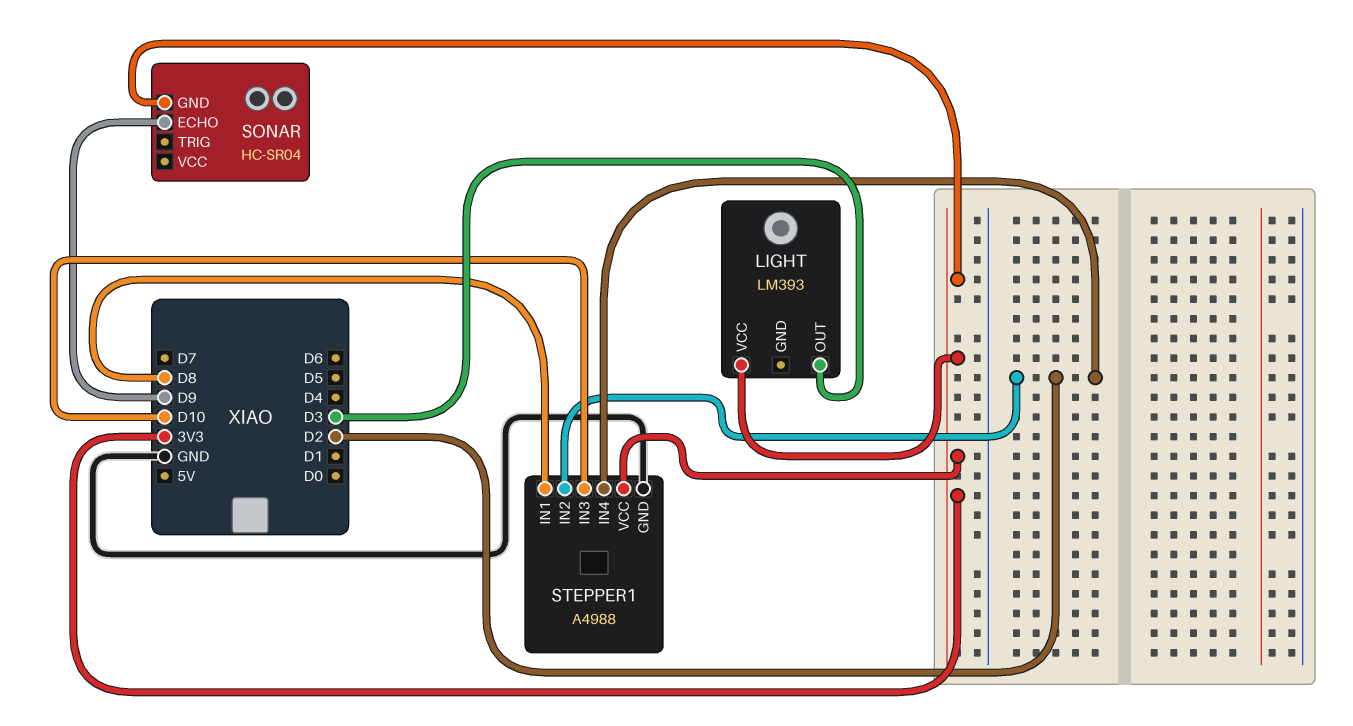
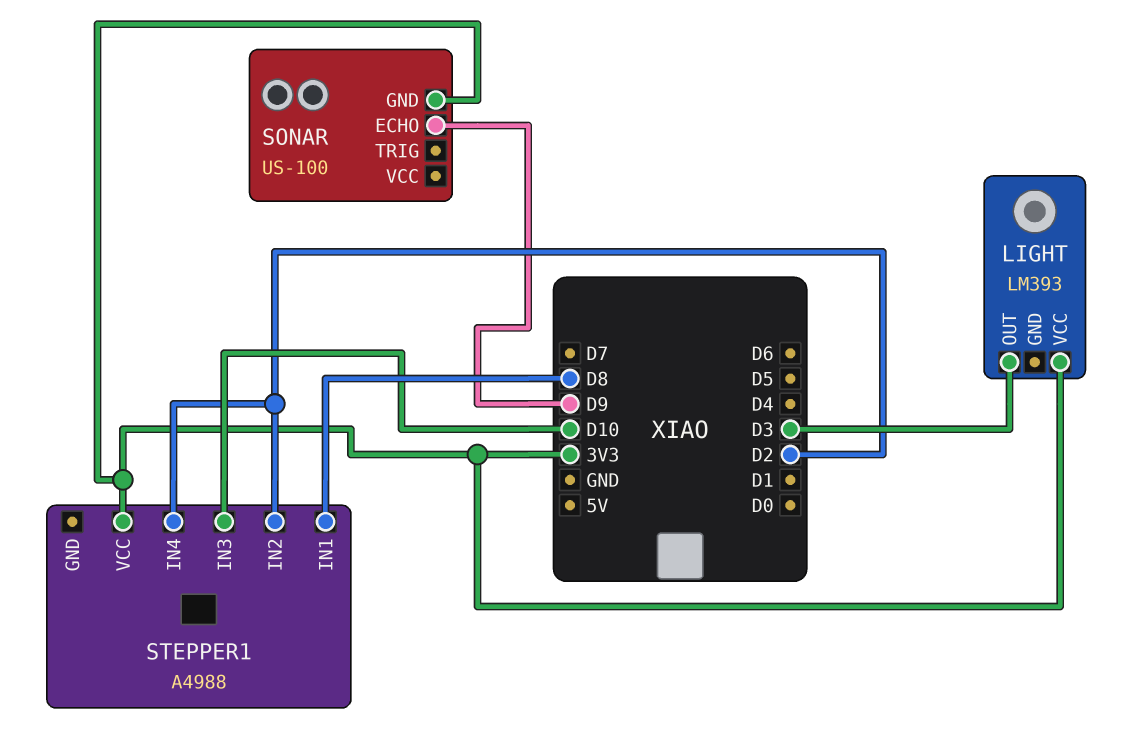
SONAR: HC-SR04 -> US-100
STEPPER1 pin GND: GND -> none

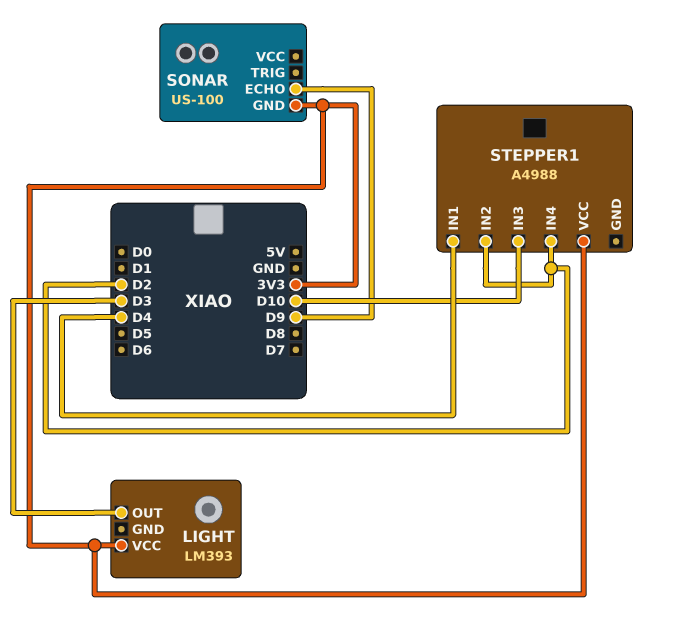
STEPPER1 pin IN1: D8 -> D4

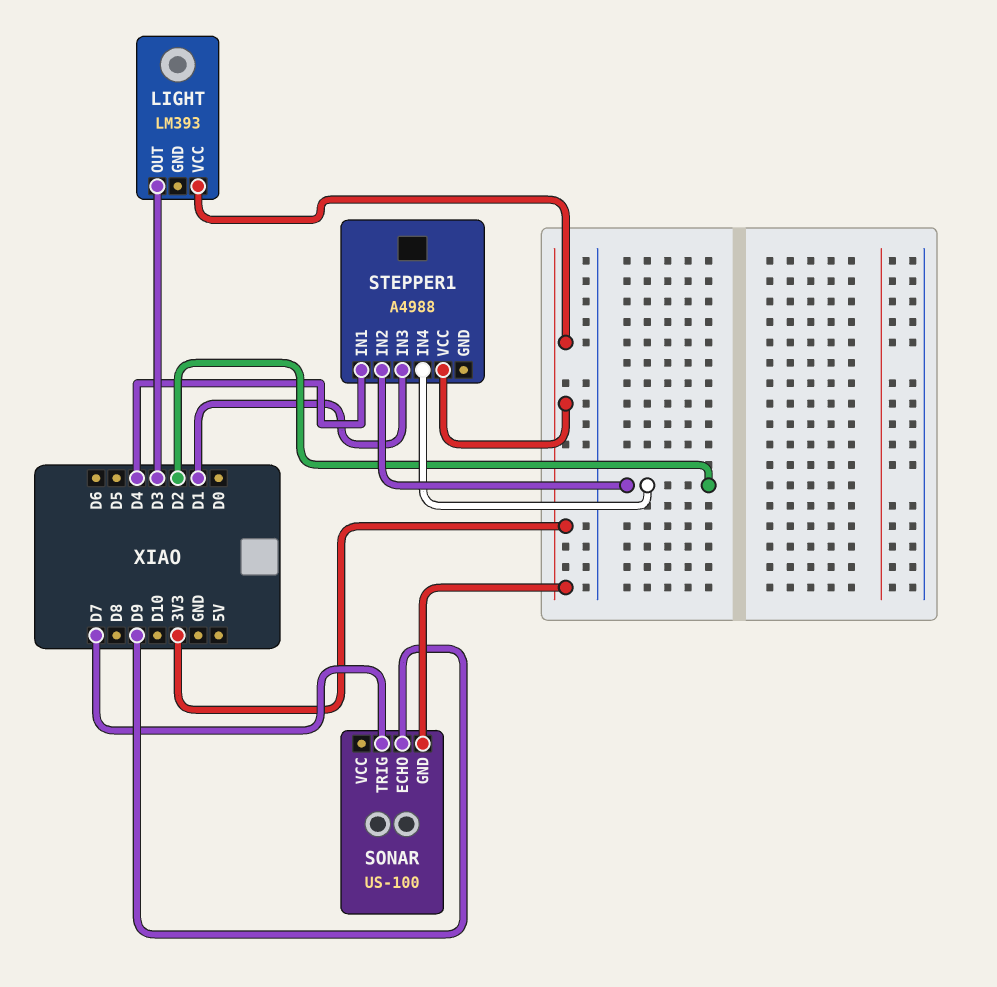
SONAR pin TRIG: none -> D7
STEPPER1 pin IN3: D10 -> D1

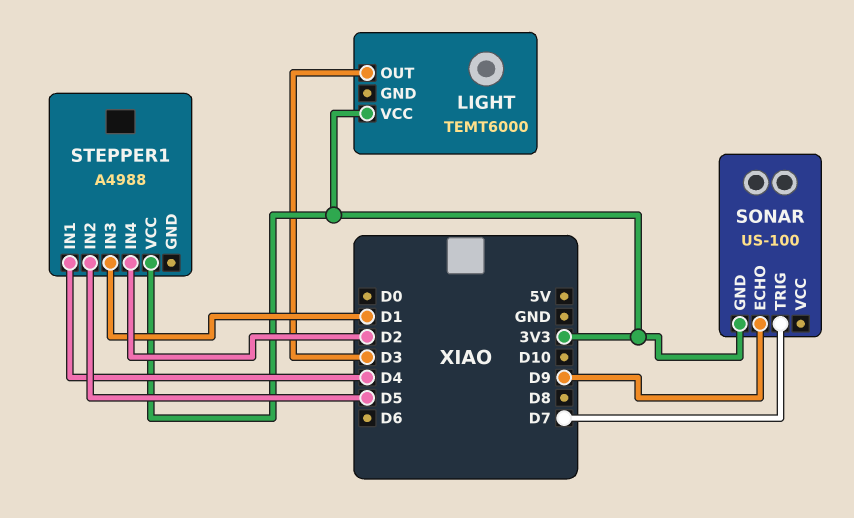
LIGHT: LM393 -> TEMT6000
STEPPER1 pin IN2: D2 -> D5

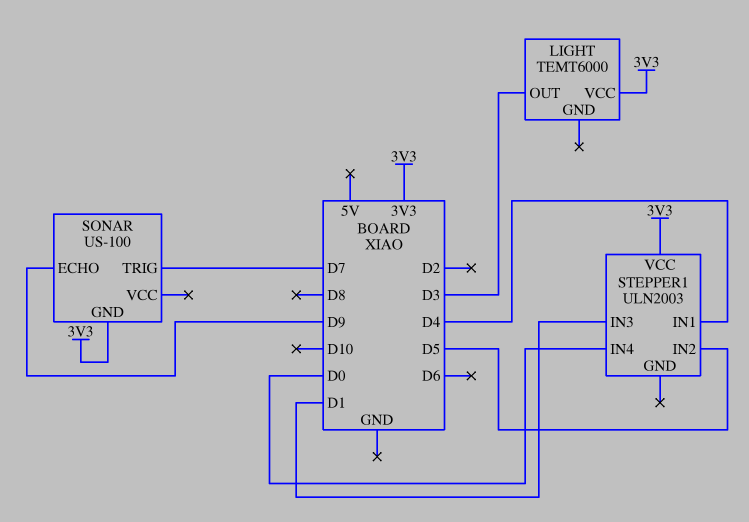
STEPPER1: A4988 -> ULN2003
STEPPER1 pin IN4: D2 -> D0

